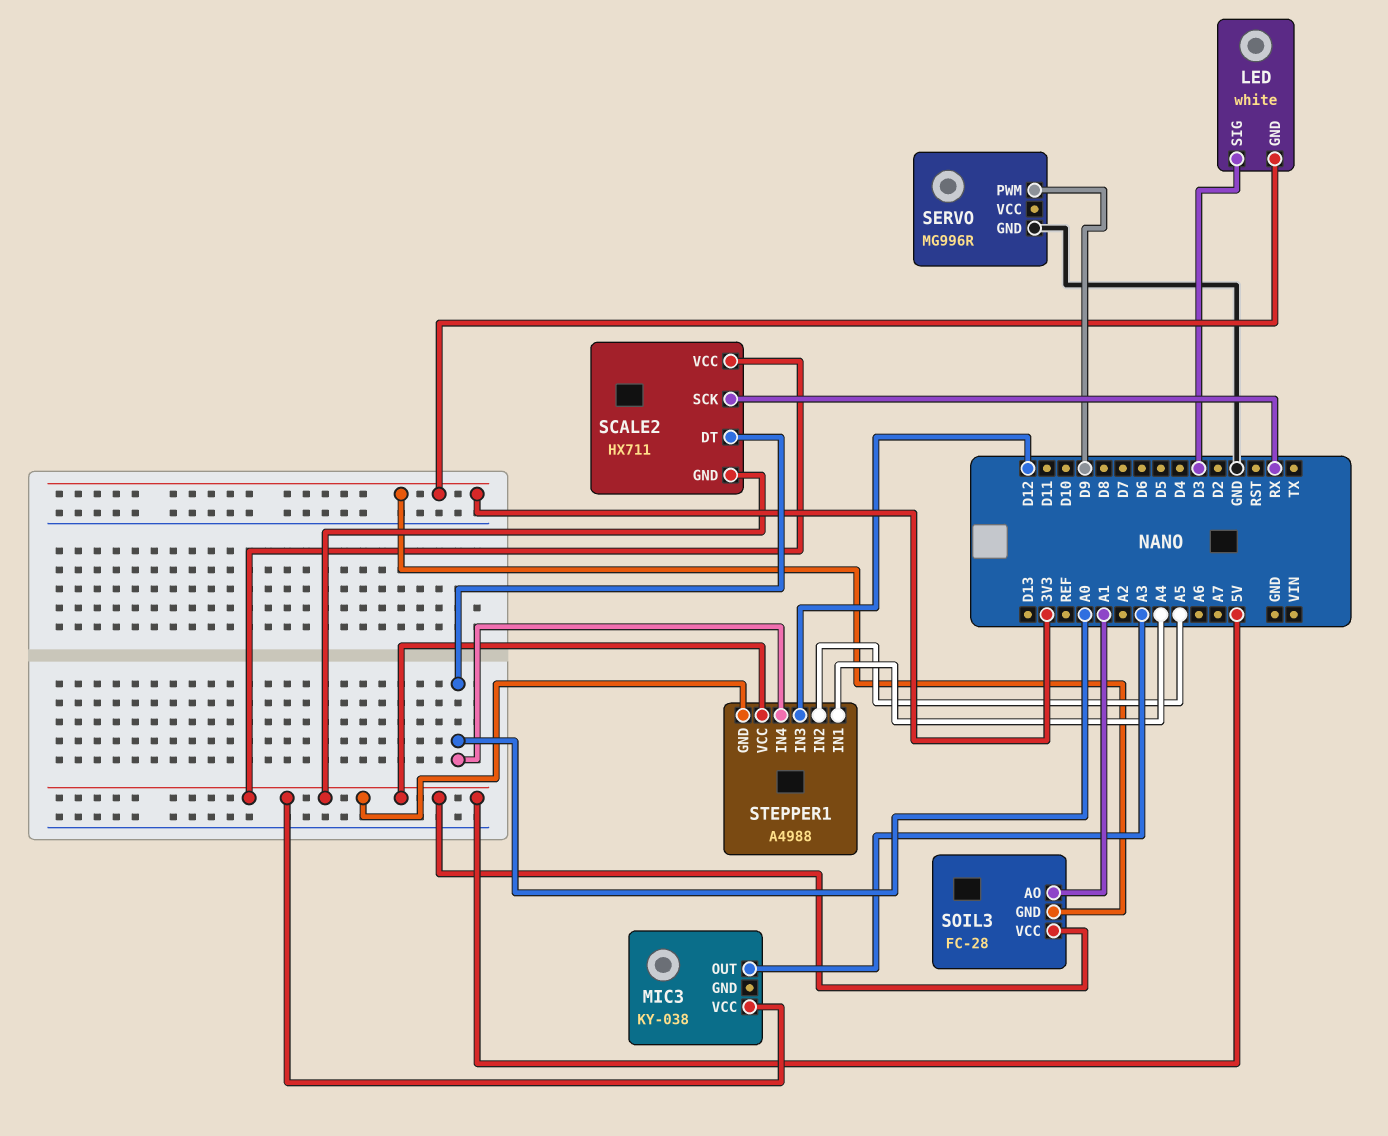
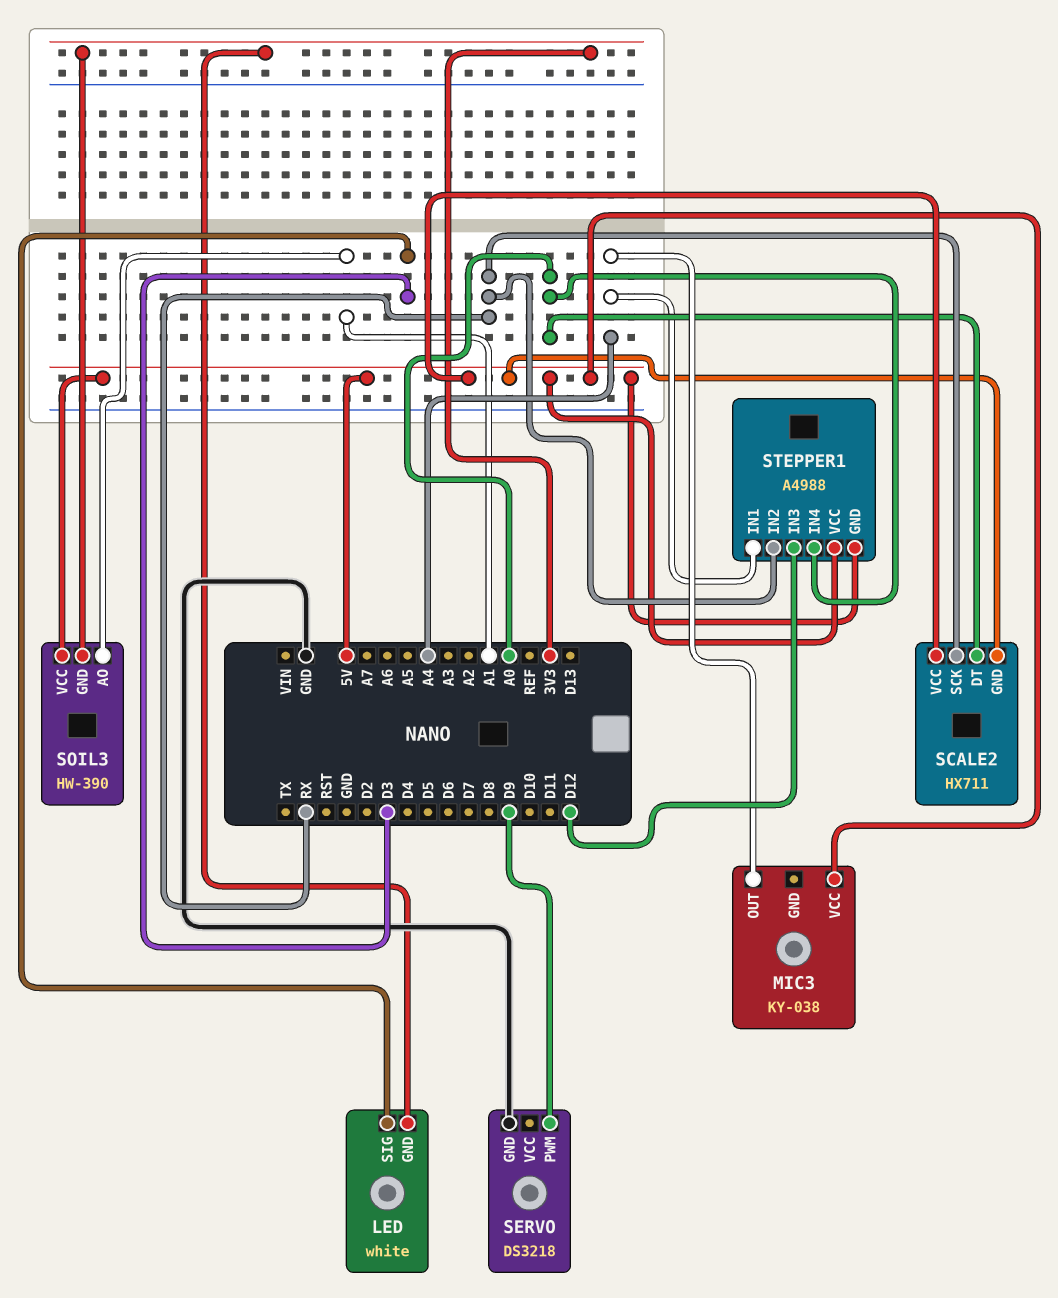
MIC3 pin OUT: A3 -> A4
SERVO: MG996R -> DS3218
SOIL3: FC-28 -> HW-390
STEPPER1 pin IN2: A5 -> RX

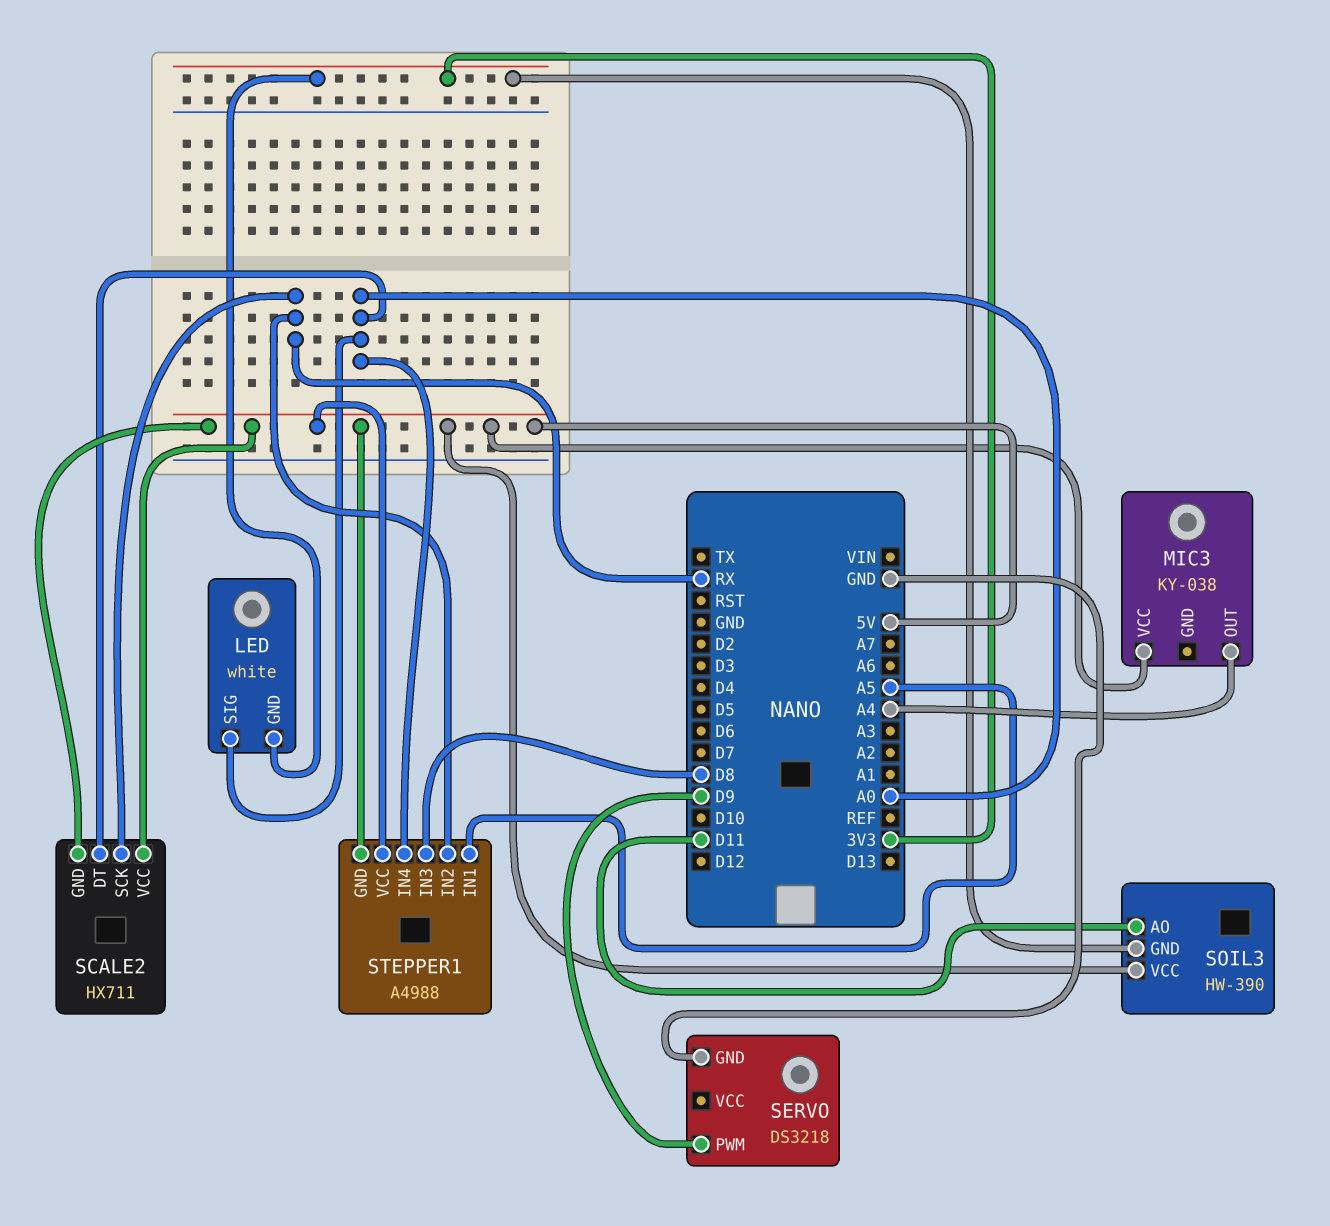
LED pin SIG: D3 -> A0
SOIL3 pin AO: A1 -> D11
STEPPER1 pin IN1: A4 -> A5
STEPPER1 pin IN3: D12 -> D8

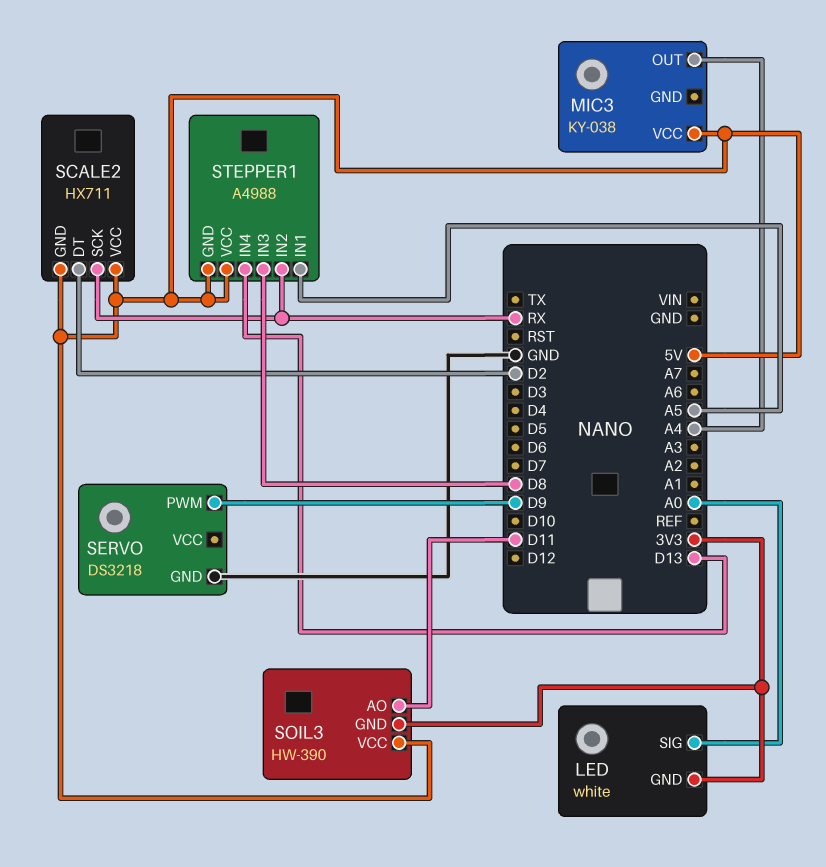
SCALE2 pin DT: A0 -> D2
STEPPER1 pin IN4: A0 -> D13

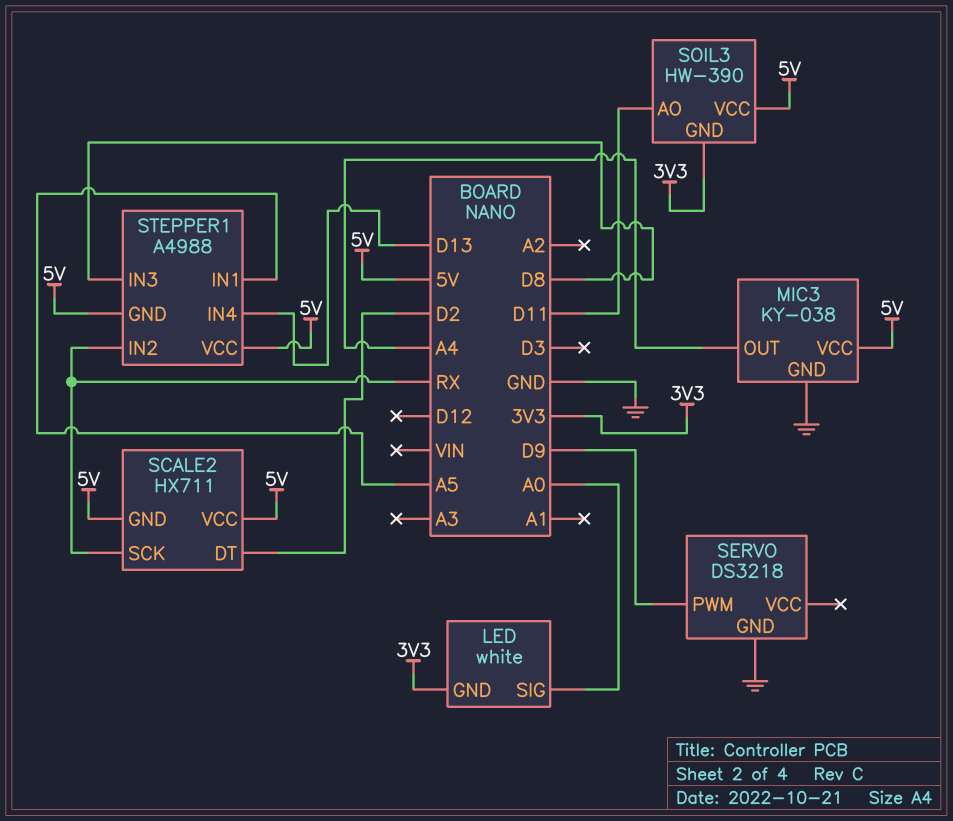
MIC3 pin GND: none -> GND

